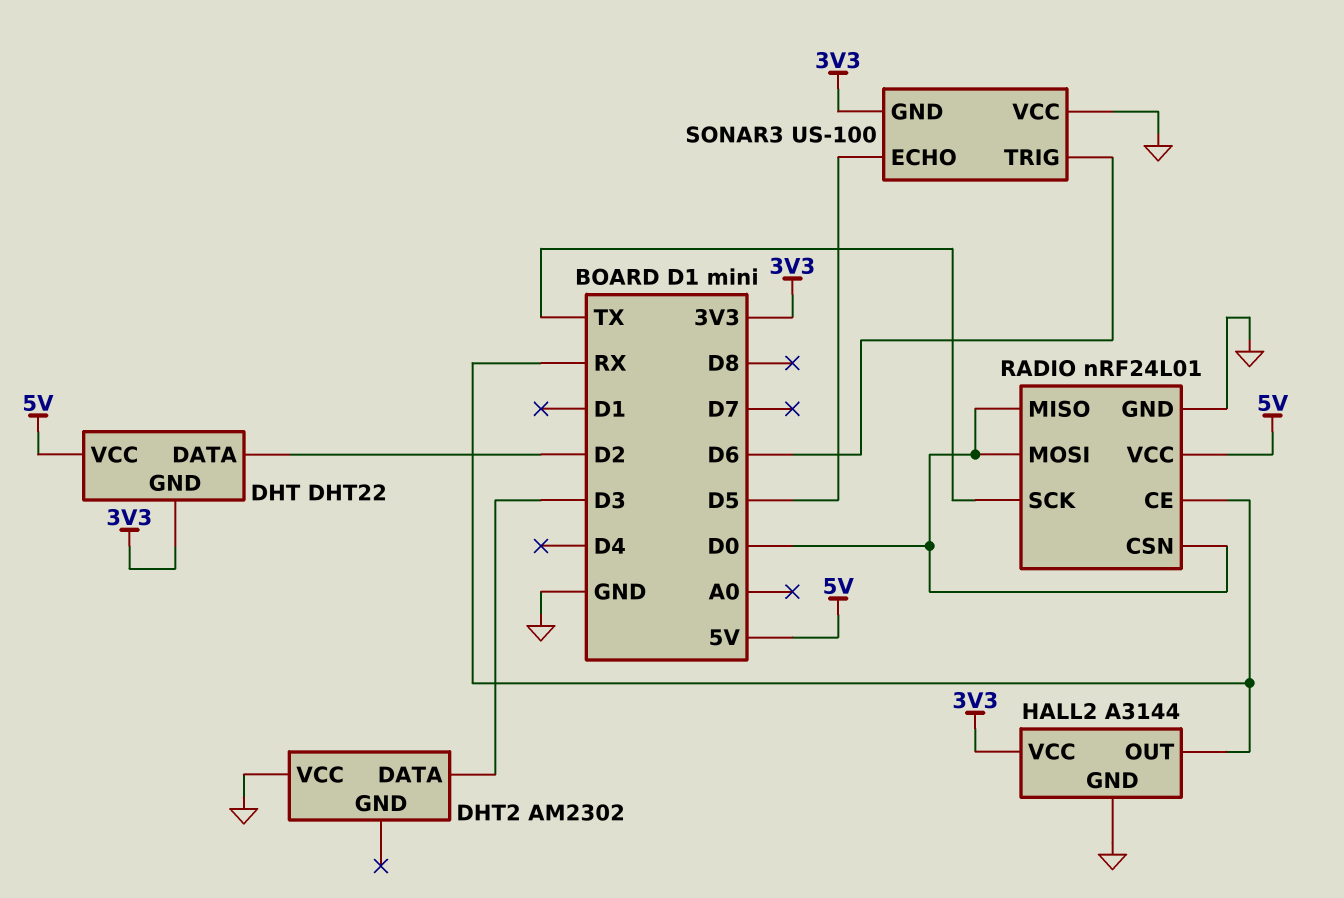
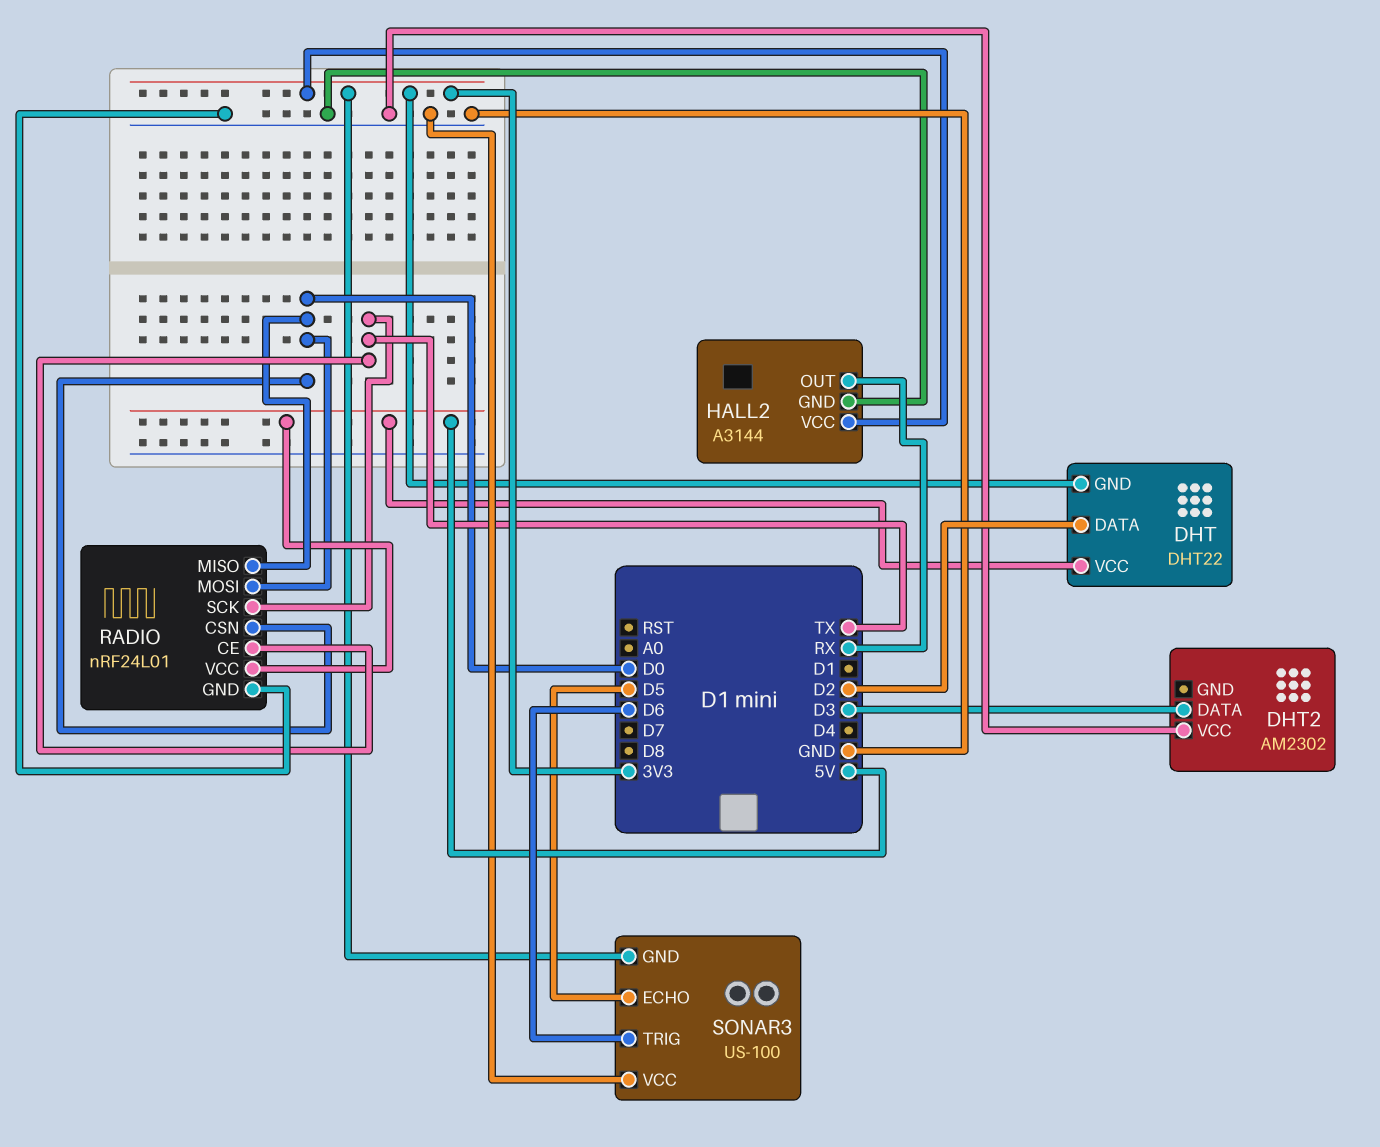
RADIO pin CE: RX -> TX

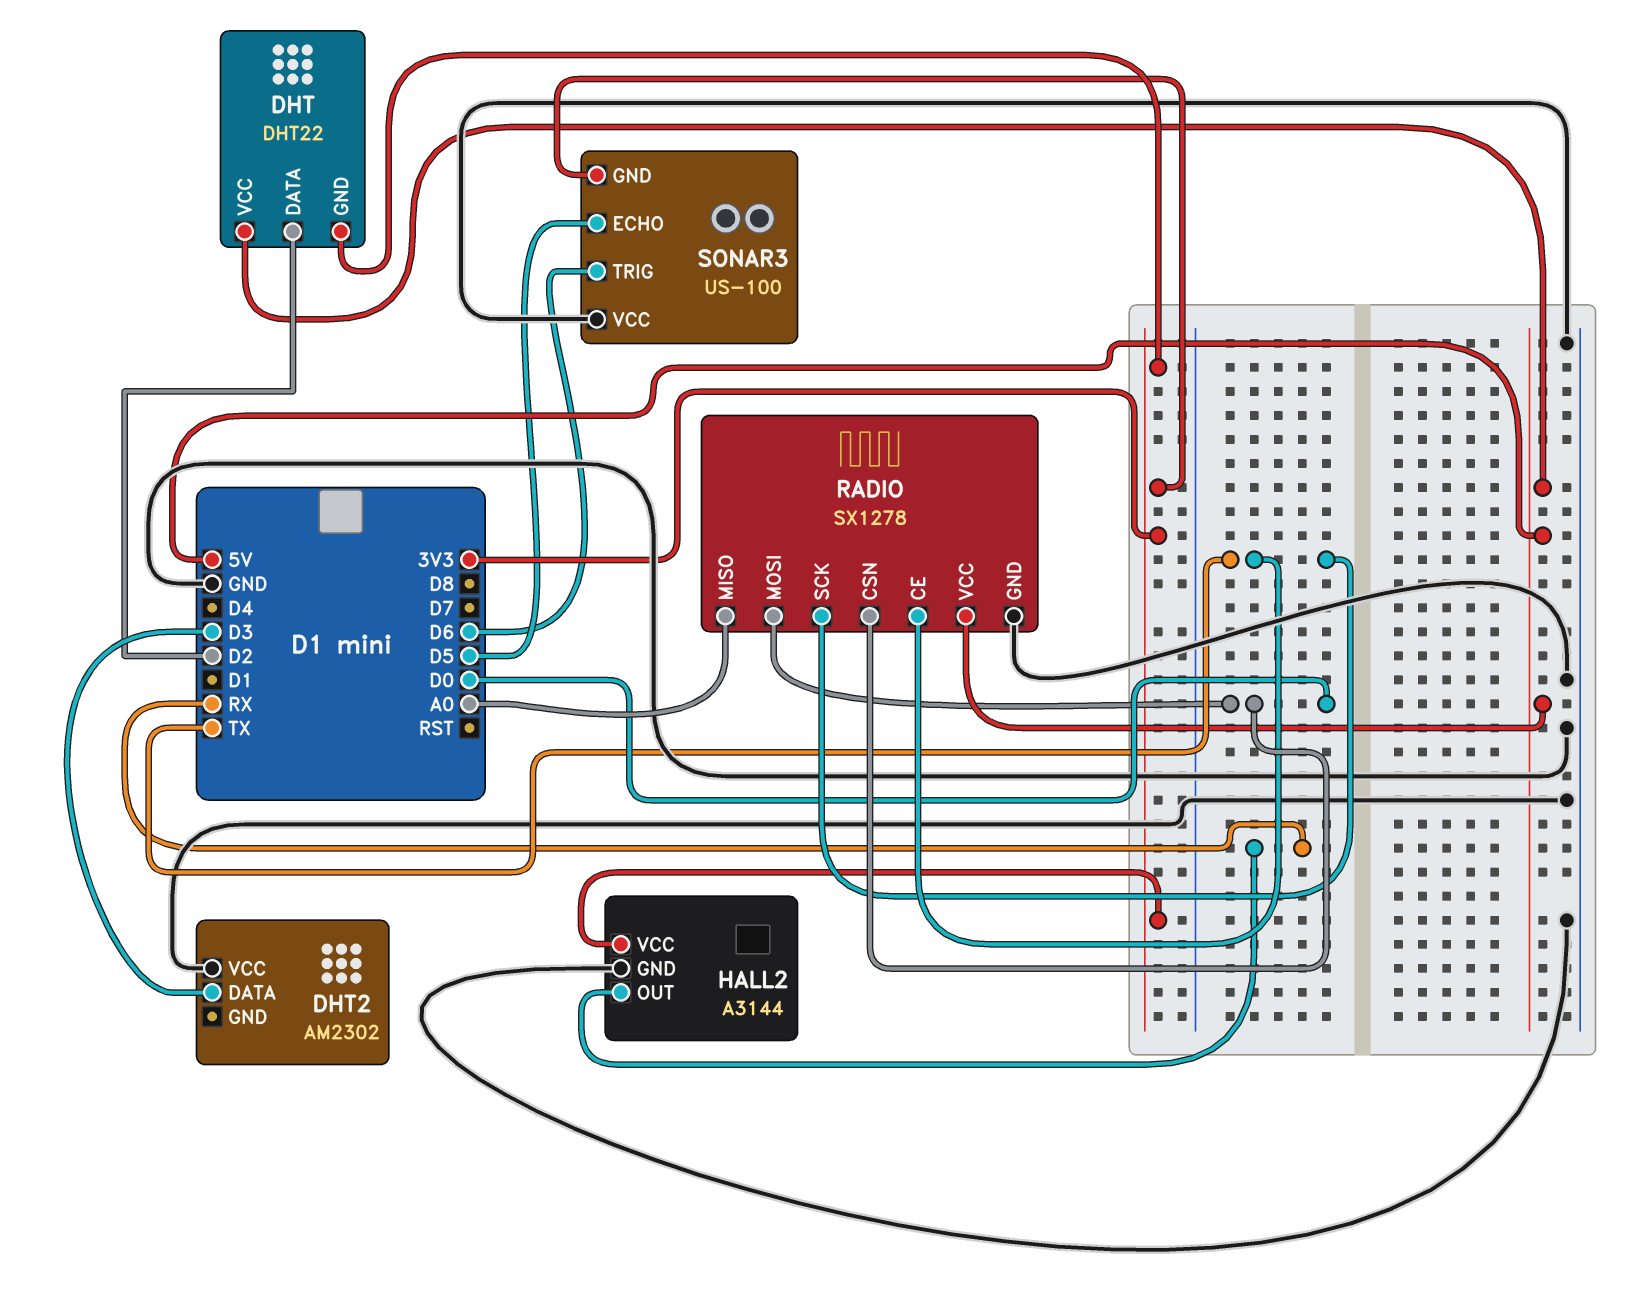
RADIO: nRF24L01 -> SX1278
RADIO pin MISO: D0 -> A0

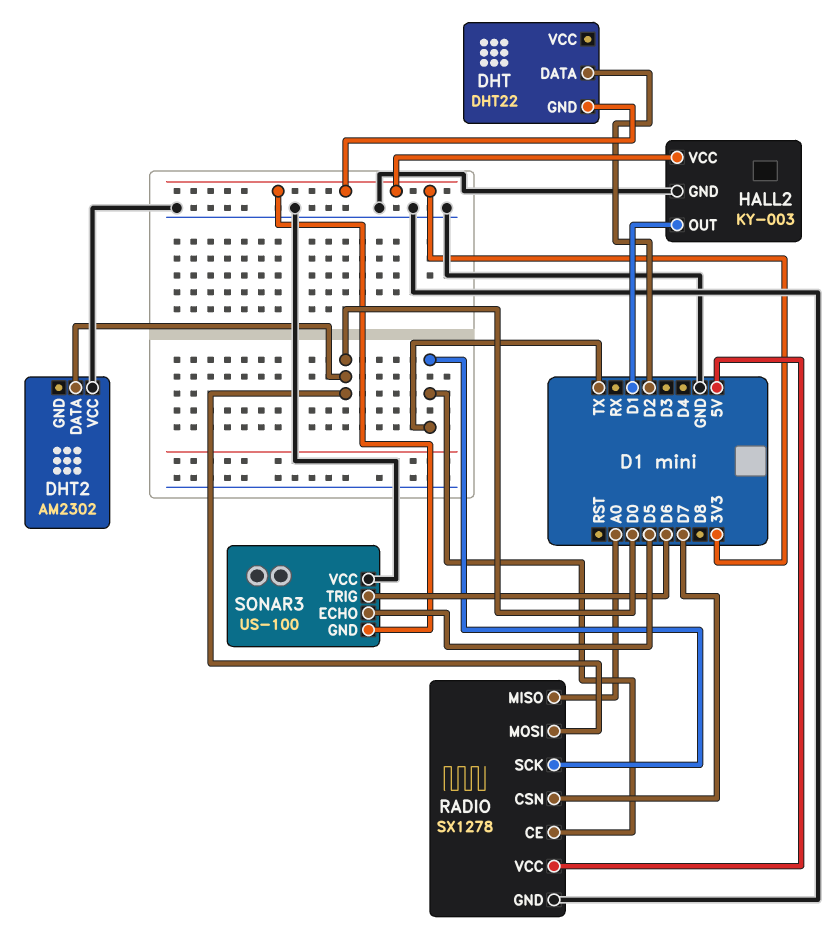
DHT pin VCC: 5V -> none
DHT2 pin DATA: D3 -> D0
HALL2: A3144 -> KY-003
HALL2 pin OUT: RX -> D1
RADIO pin CSN: D0 -> D7

